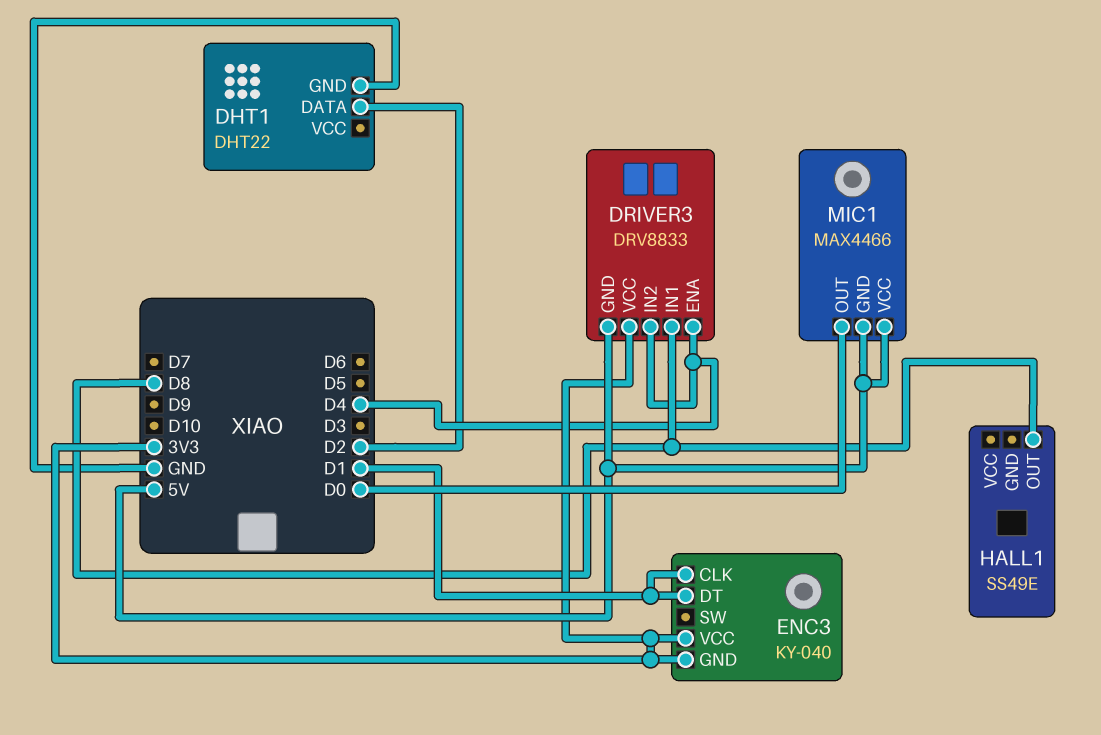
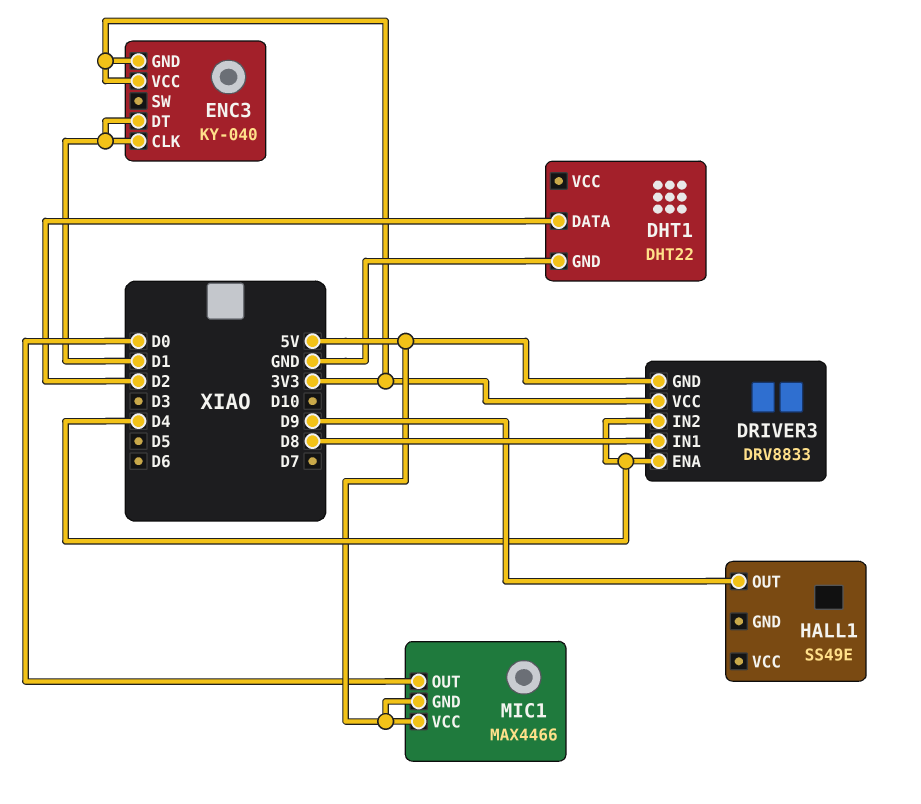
HALL1 pin OUT: D8 -> D9

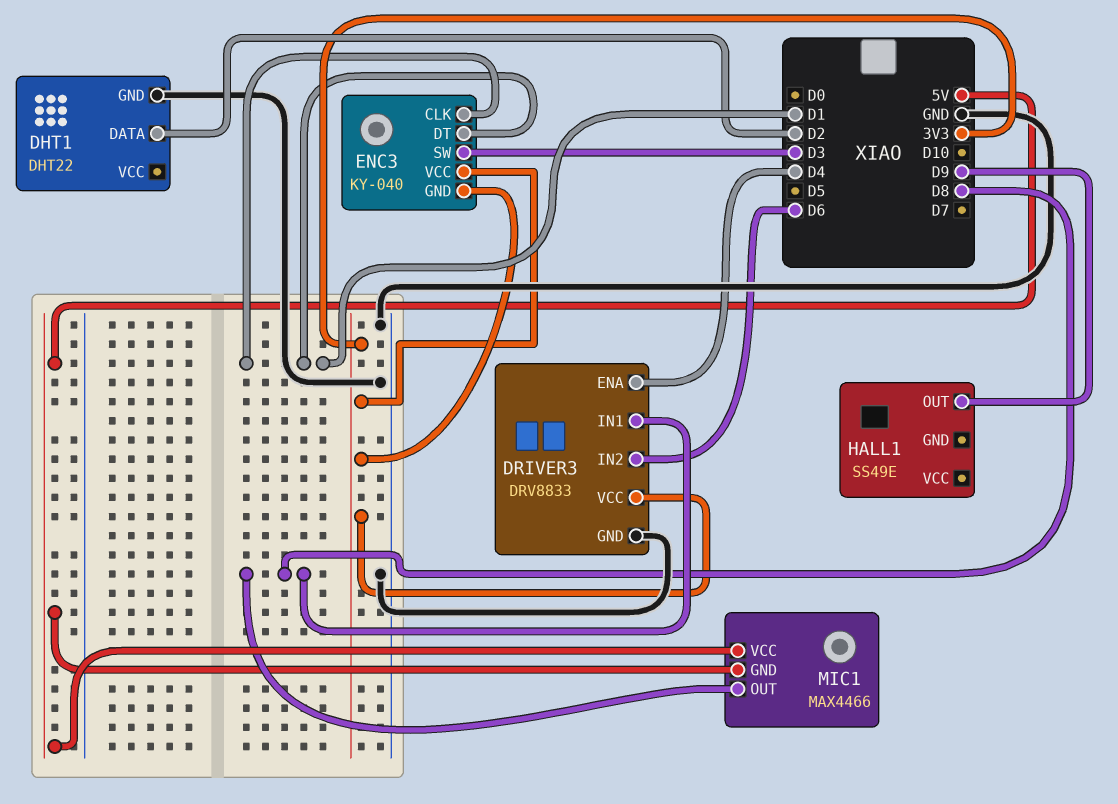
DRIVER3 pin GND: 5V -> GND
DRIVER3 pin IN2: D4 -> D6
ENC3 pin SW: none -> D3
MIC1 pin OUT: D0 -> D8

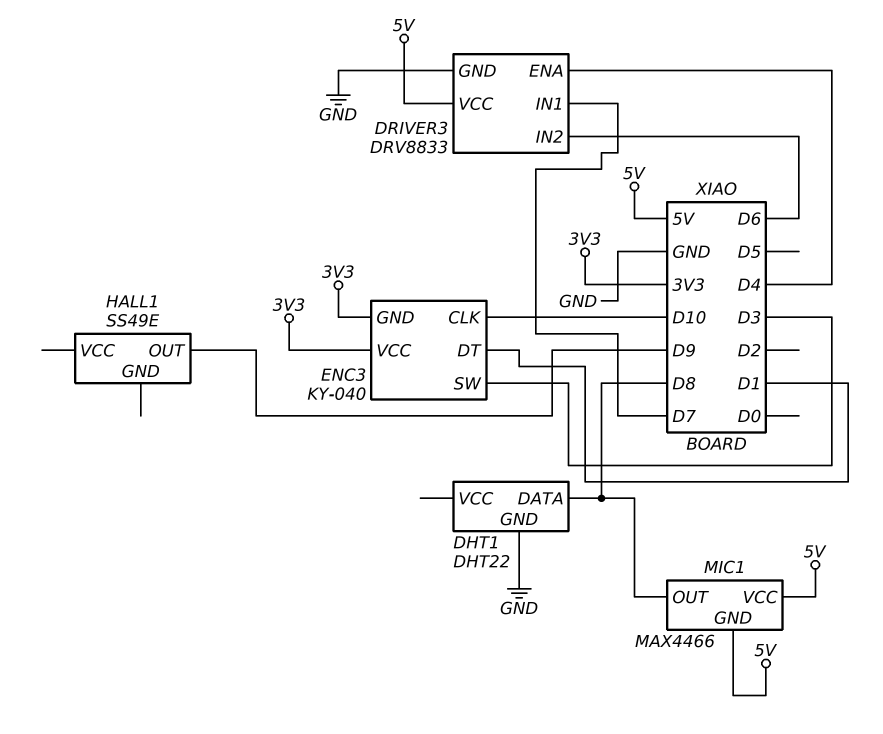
DHT1 pin DATA: D2 -> D8
DRIVER3 pin IN1: D8 -> D7
DRIVER3 pin VCC: 3V3 -> 5V
ENC3 pin CLK: D1 -> D10

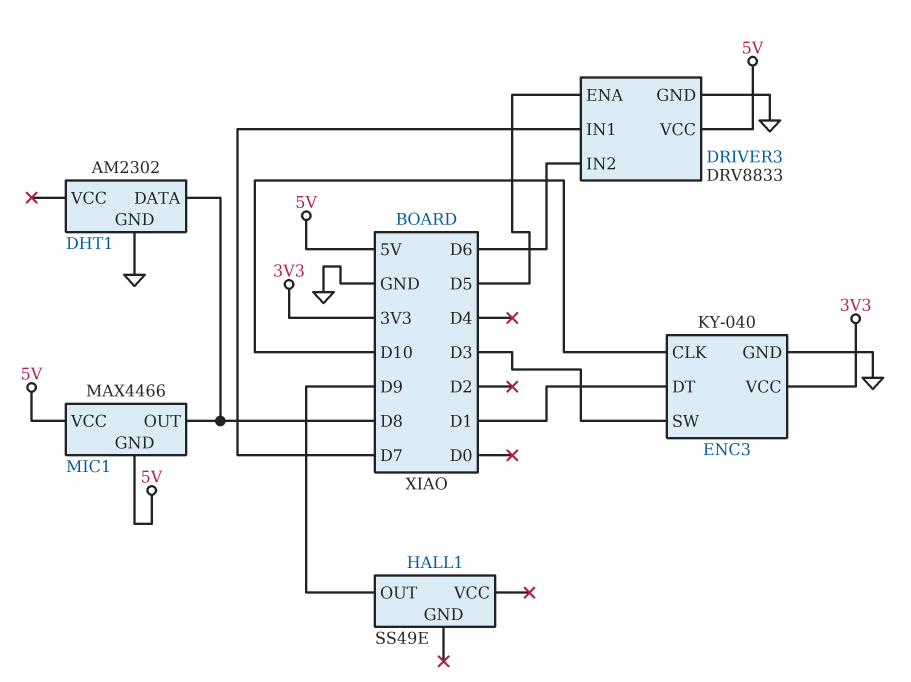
DHT1: DHT22 -> AM2302
DRIVER3 pin ENA: D4 -> D5
ENC3 pin GND: 3V3 -> GND

